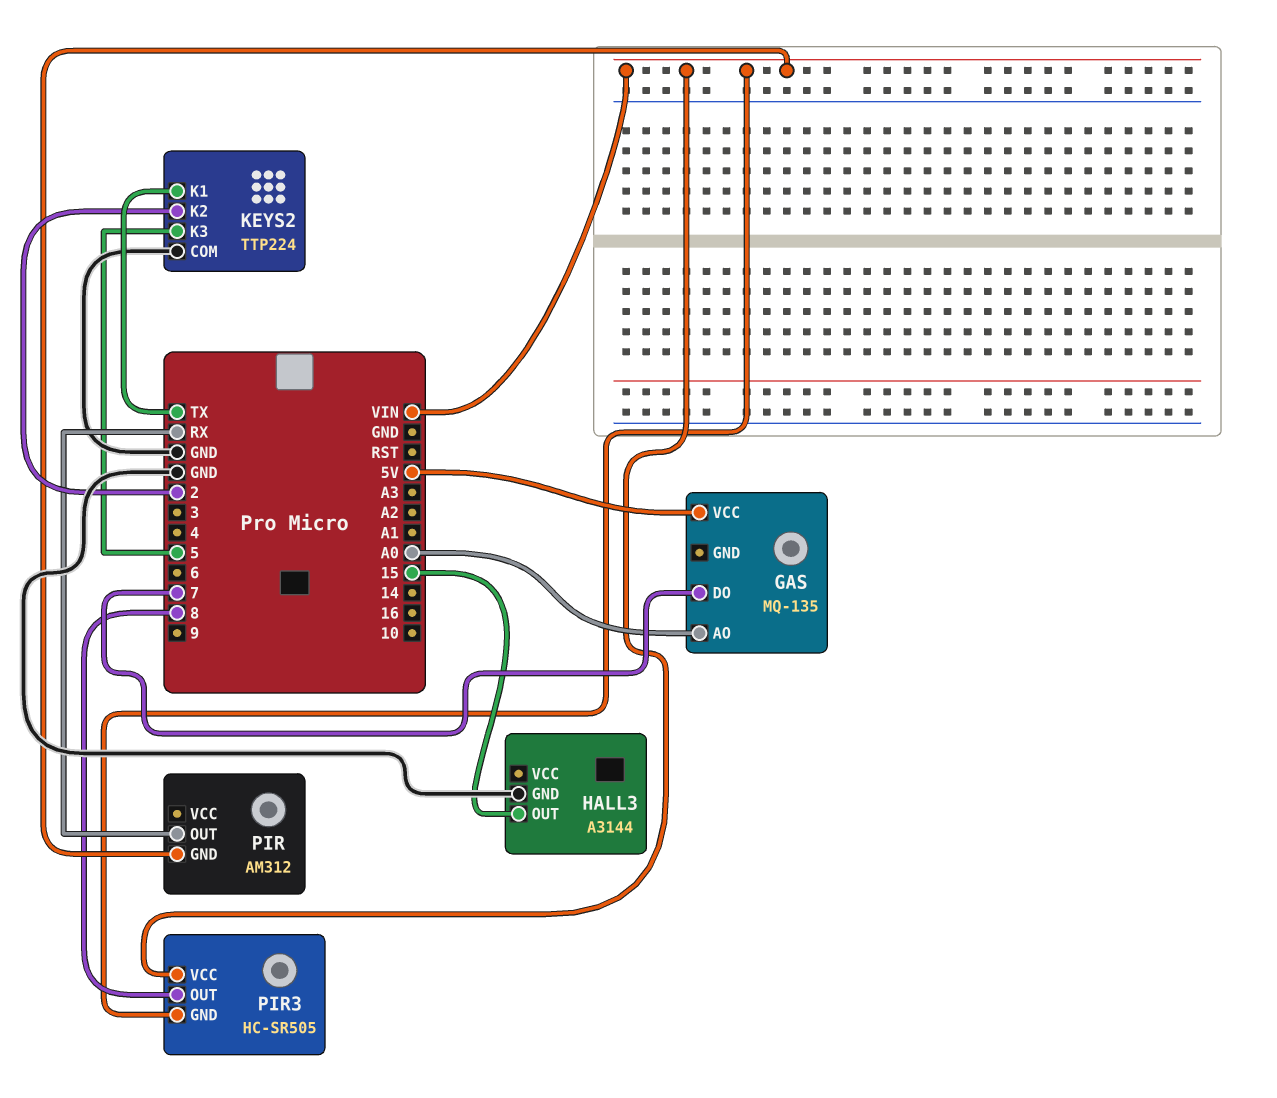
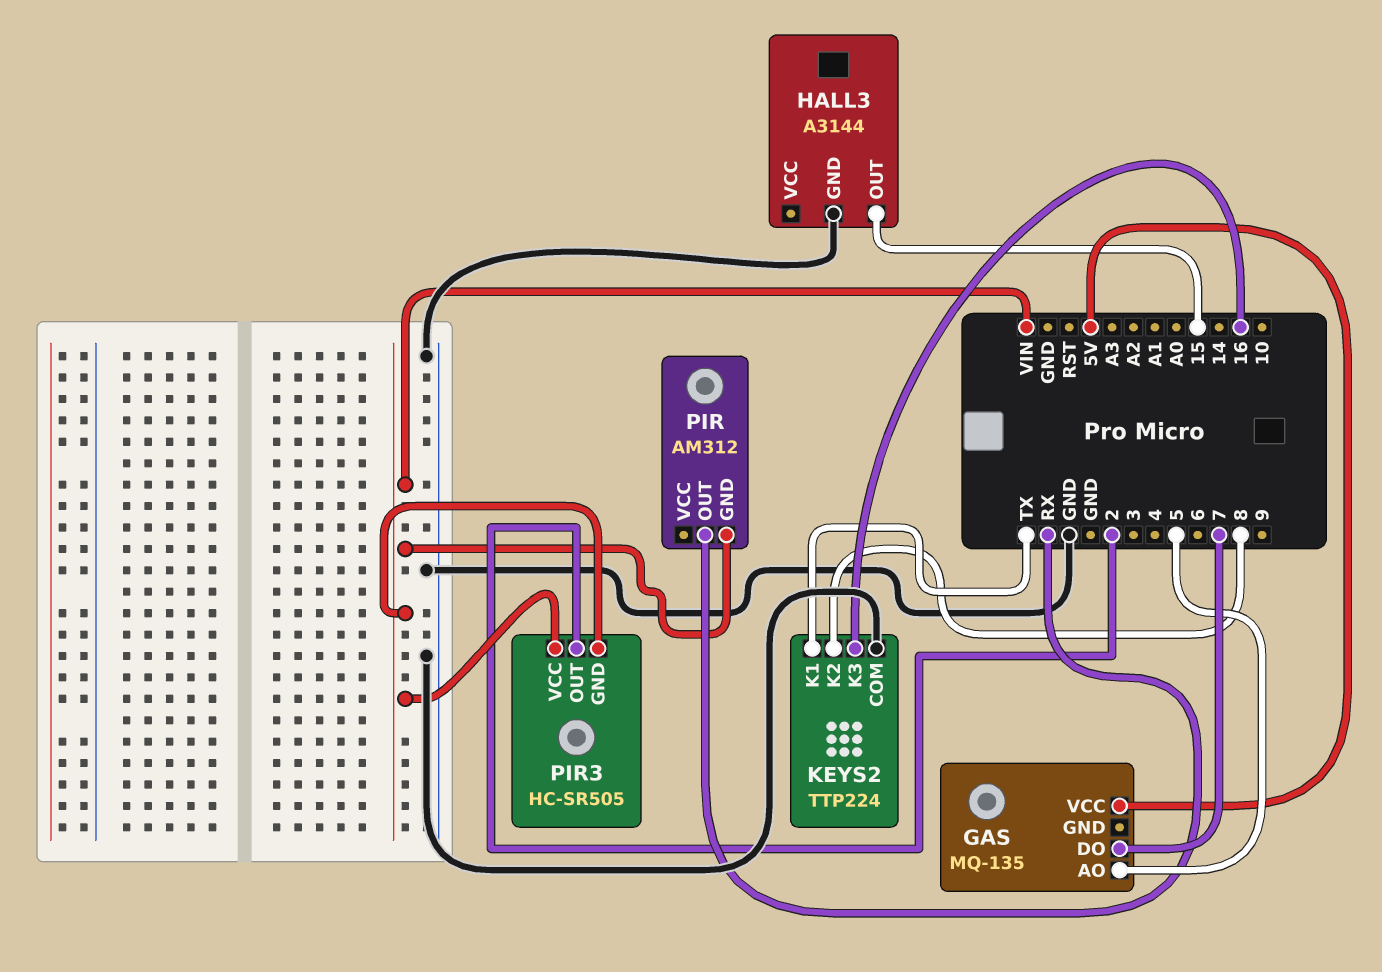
GAS pin AO: A0 -> 5
KEYS2 pin K2: 2 -> 8
KEYS2 pin K3: 5 -> 16
PIR3 pin OUT: 8 -> 2

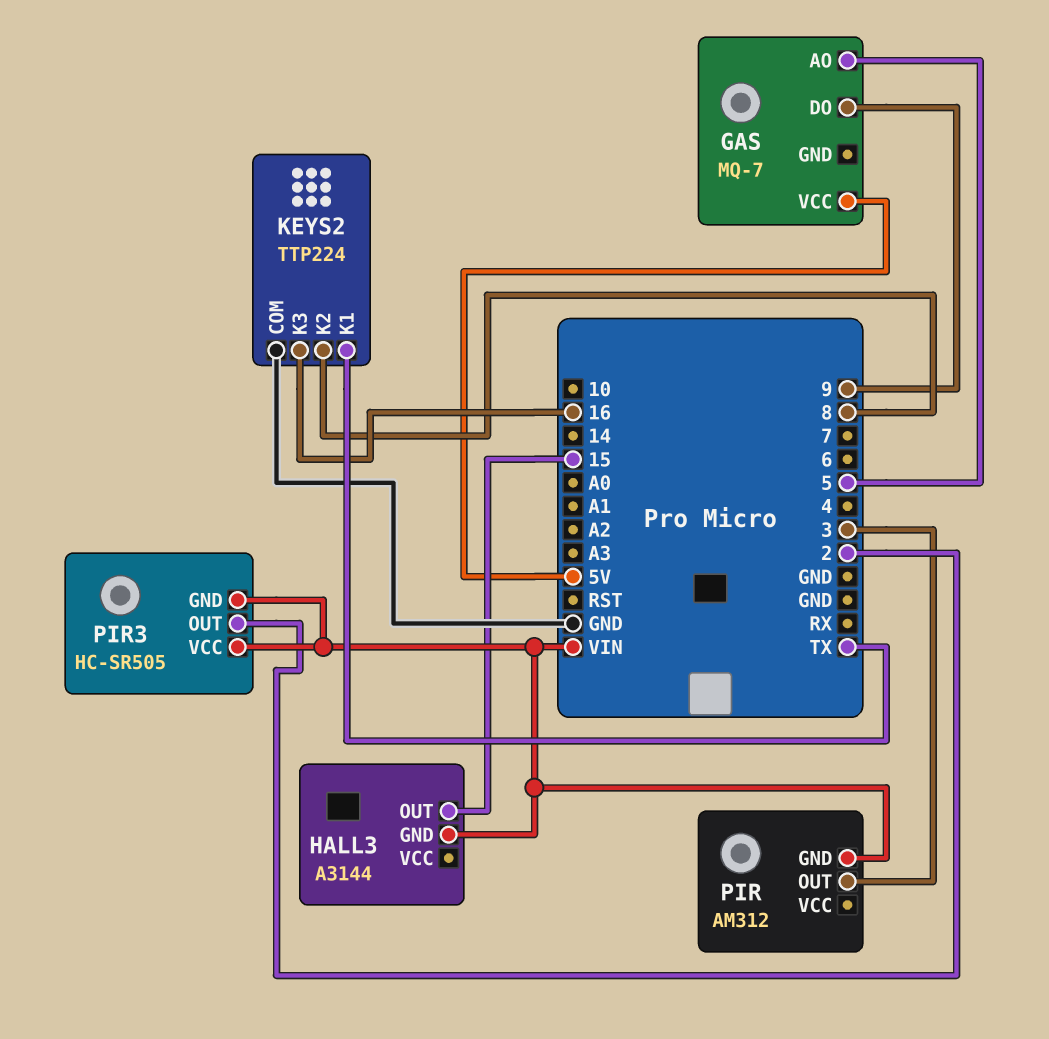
GAS: MQ-135 -> MQ-7
GAS pin DO: 7 -> 9
HALL3 pin GND: GND -> VIN
PIR pin OUT: RX -> 3

